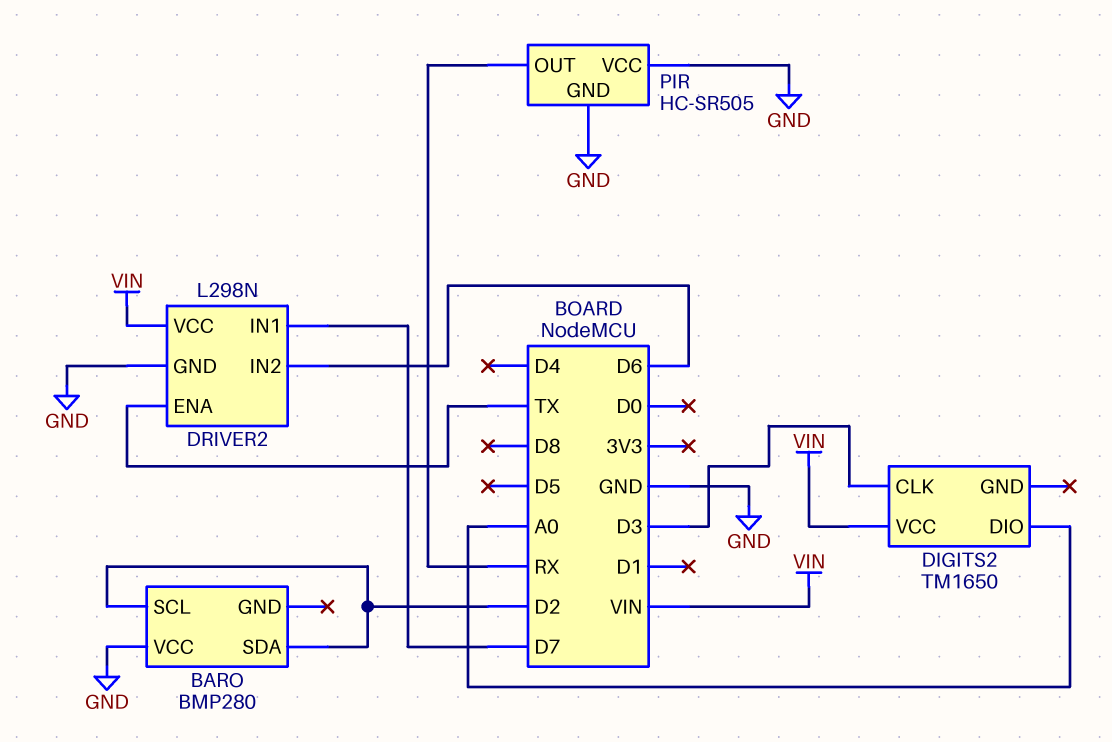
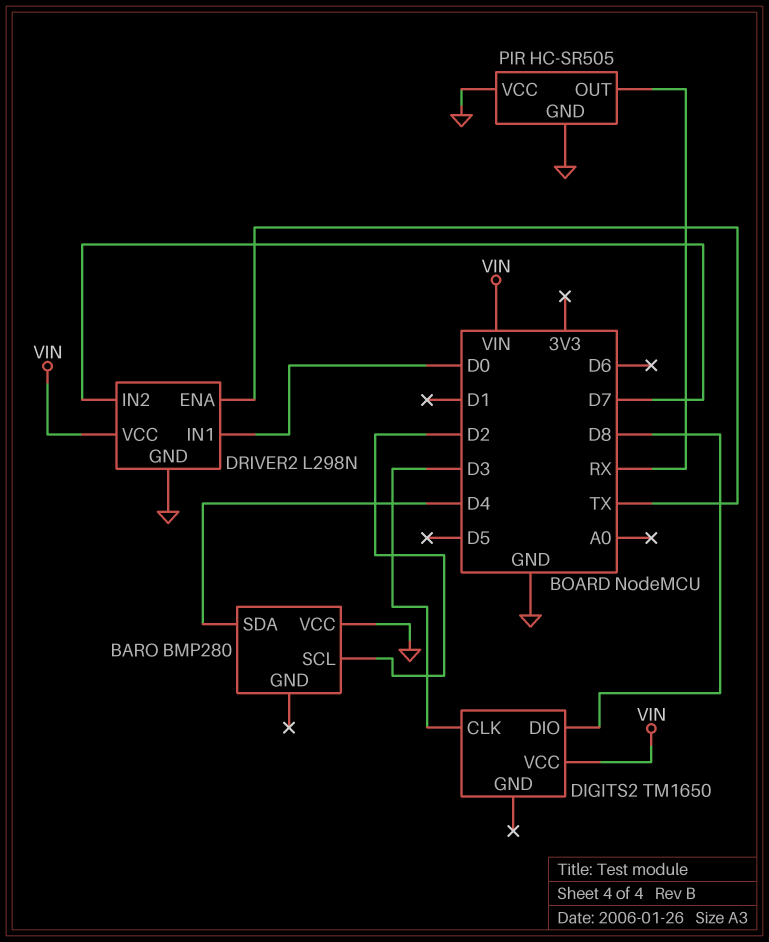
BARO pin SDA: D2 -> D4
DIGITS2 pin DIO: A0 -> D8
DRIVER2 pin IN1: D7 -> D0
DRIVER2 pin IN2: D6 -> D7

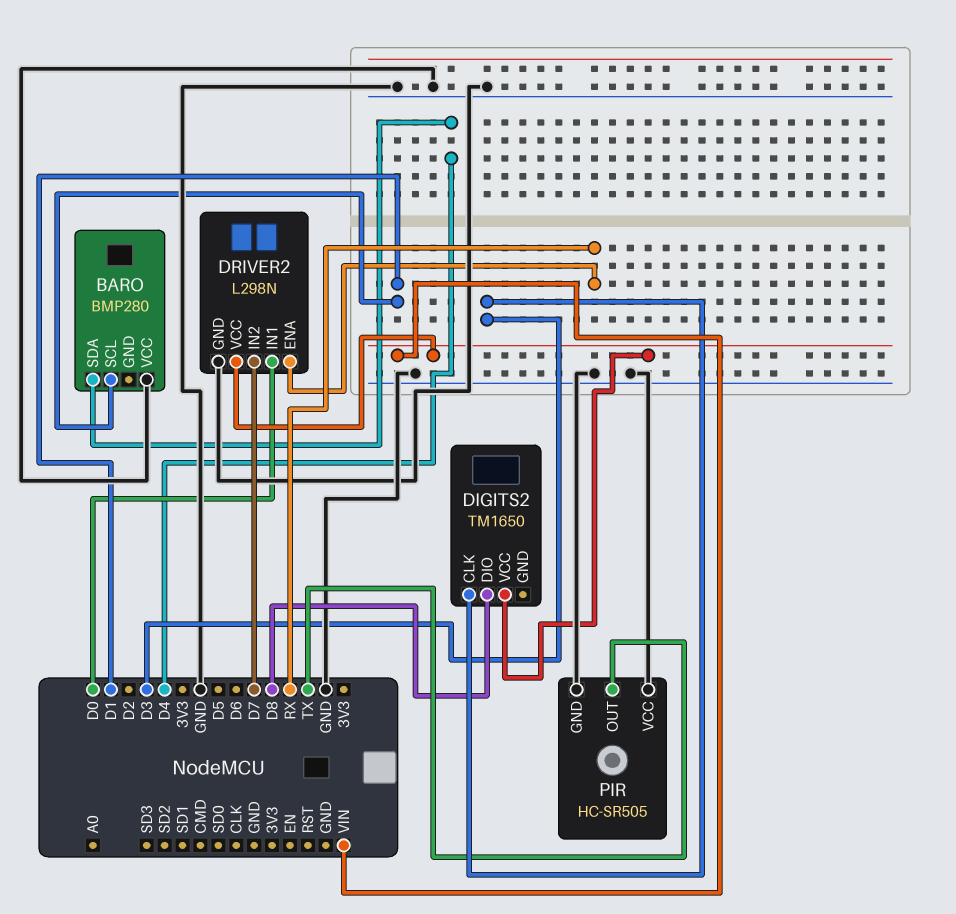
BARO pin SCL: D2 -> D1
DRIVER2 pin ENA: TX -> RX
PIR pin OUT: RX -> TX

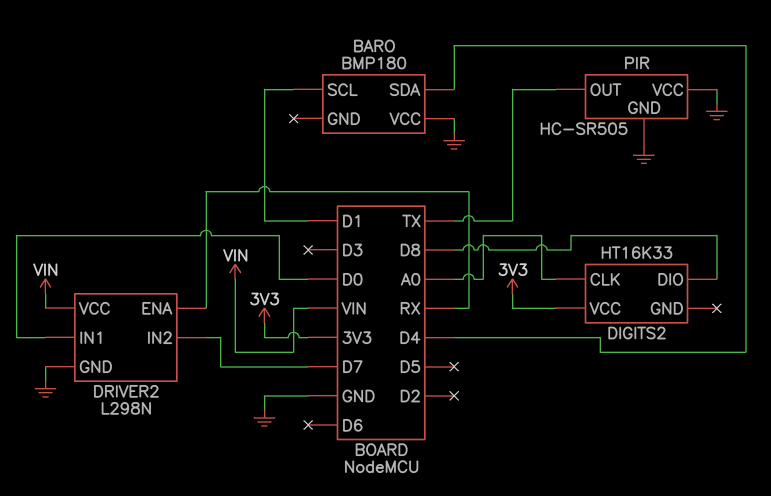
BARO: BMP280 -> BMP180
DIGITS2: TM1650 -> HT16K33
DIGITS2 pin CLK: D3 -> A0
DIGITS2 pin VCC: VIN -> 3V3

